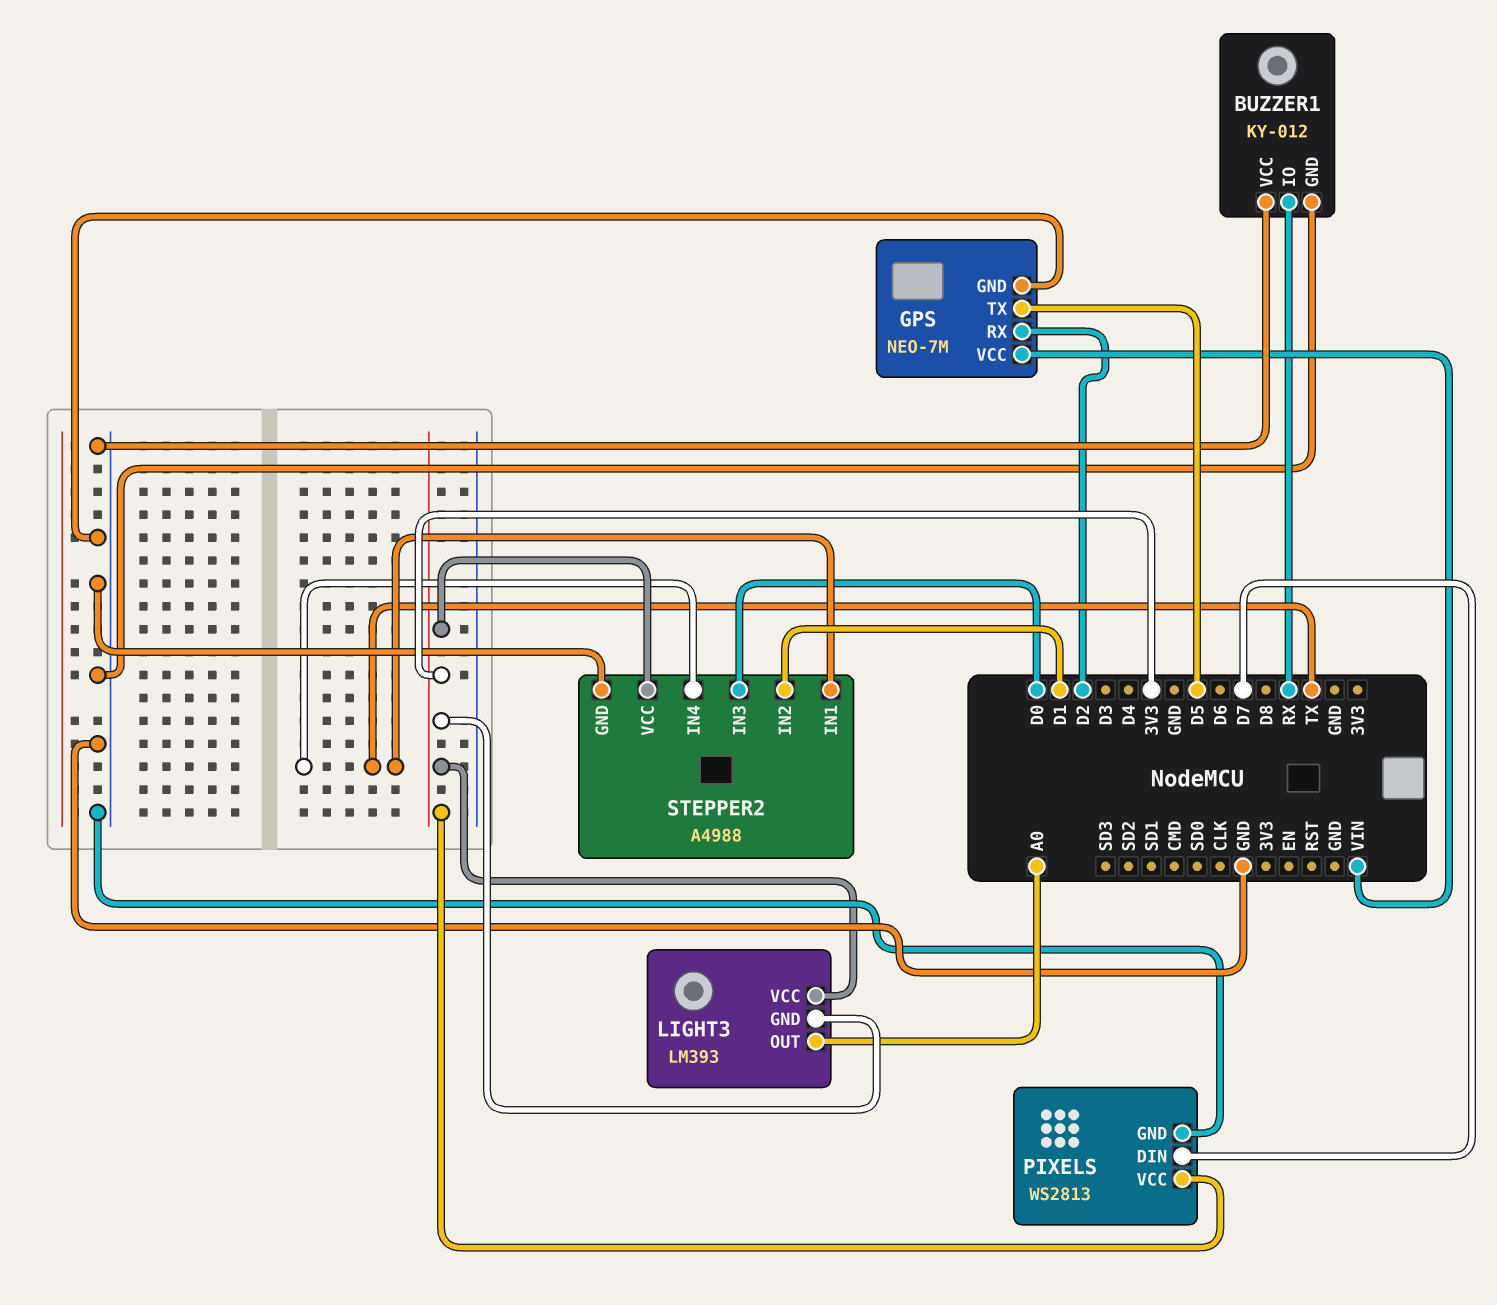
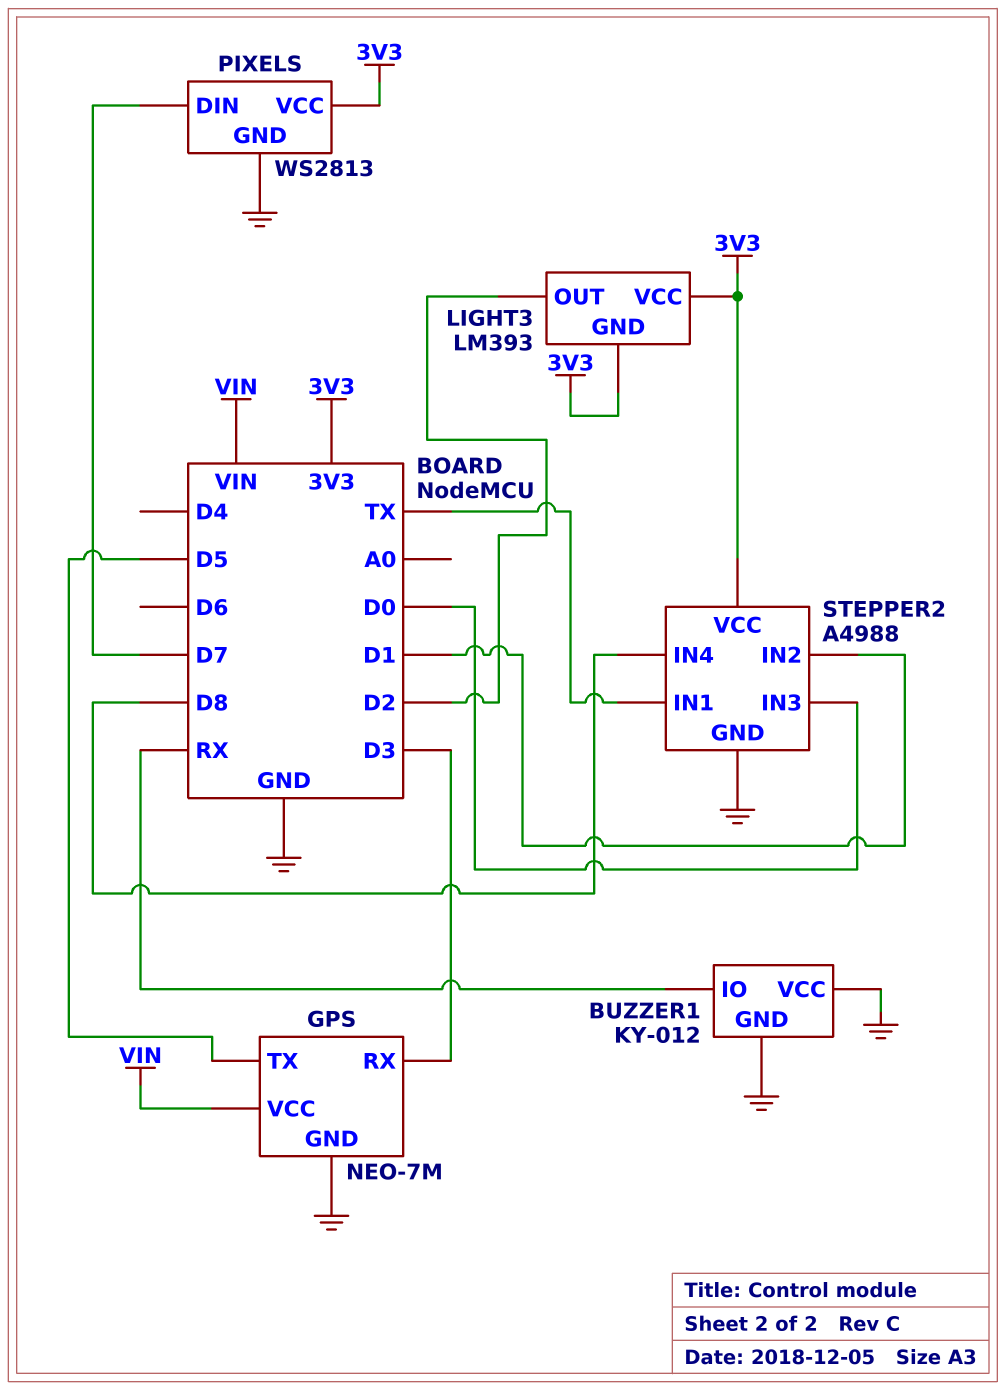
GPS pin RX: D2 -> D3
LIGHT3 pin OUT: A0 -> D2
STEPPER2 pin IN4: TX -> D8

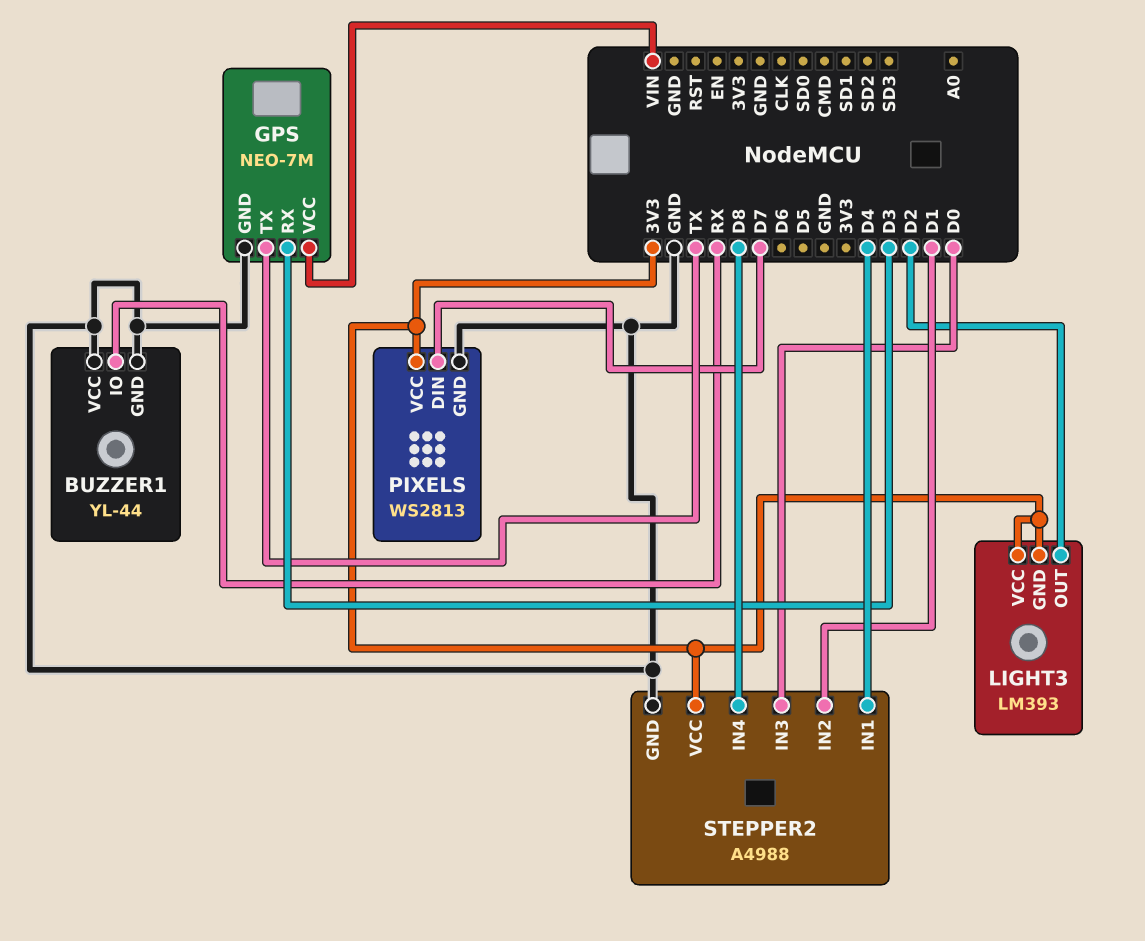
BUZZER1: KY-012 -> YL-44
GPS pin TX: D5 -> TX
STEPPER2 pin IN1: TX -> D4

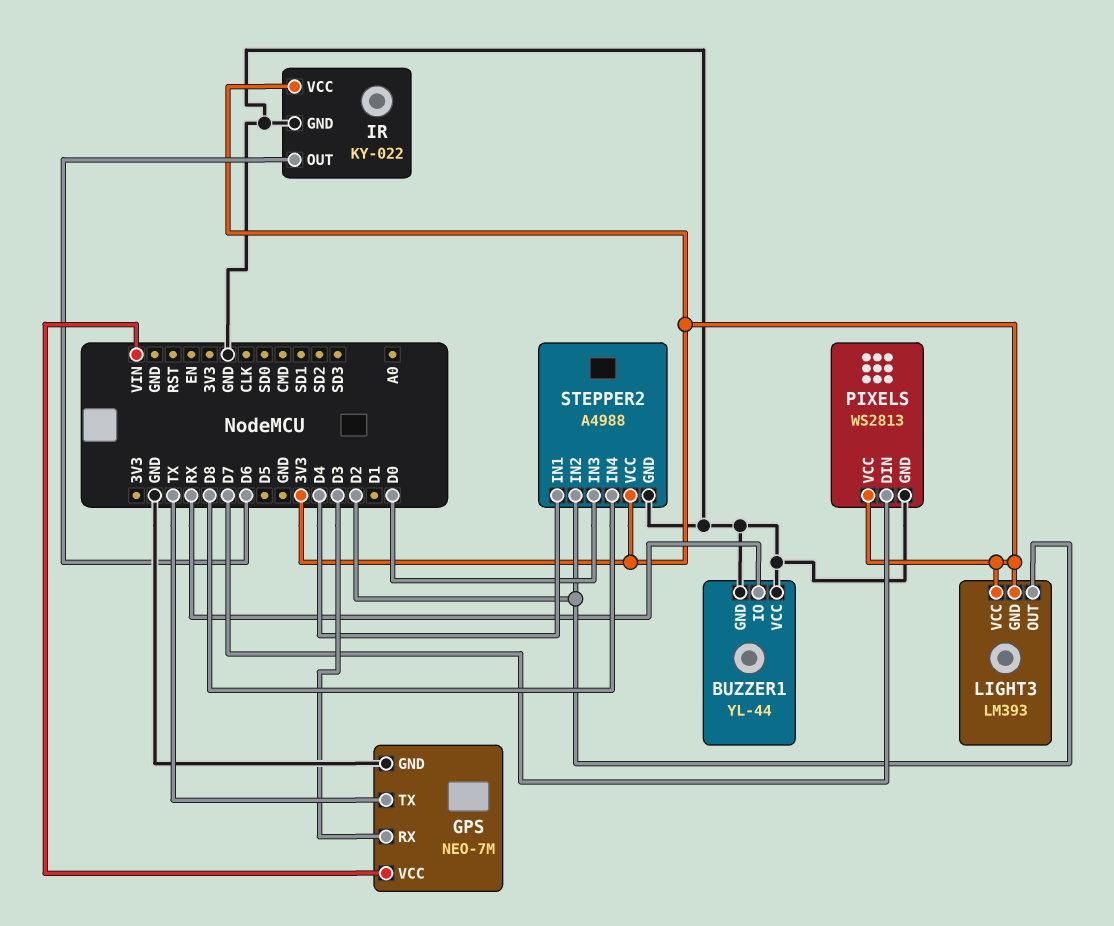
IR: none -> KY-022
IR pin GND: none -> GND
IR pin OUT: none -> D6
IR pin VCC: none -> 3V3
STEPPER2 pin IN2: D1 -> D2

